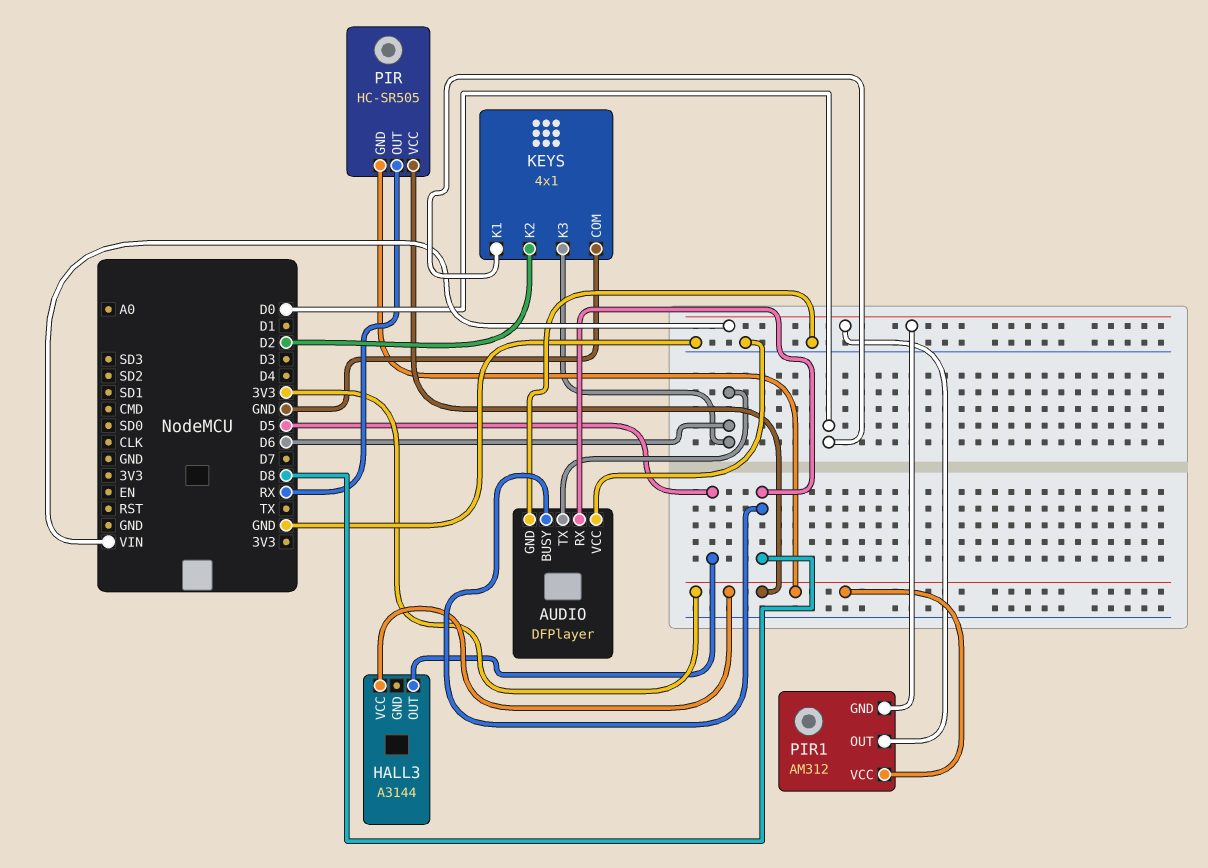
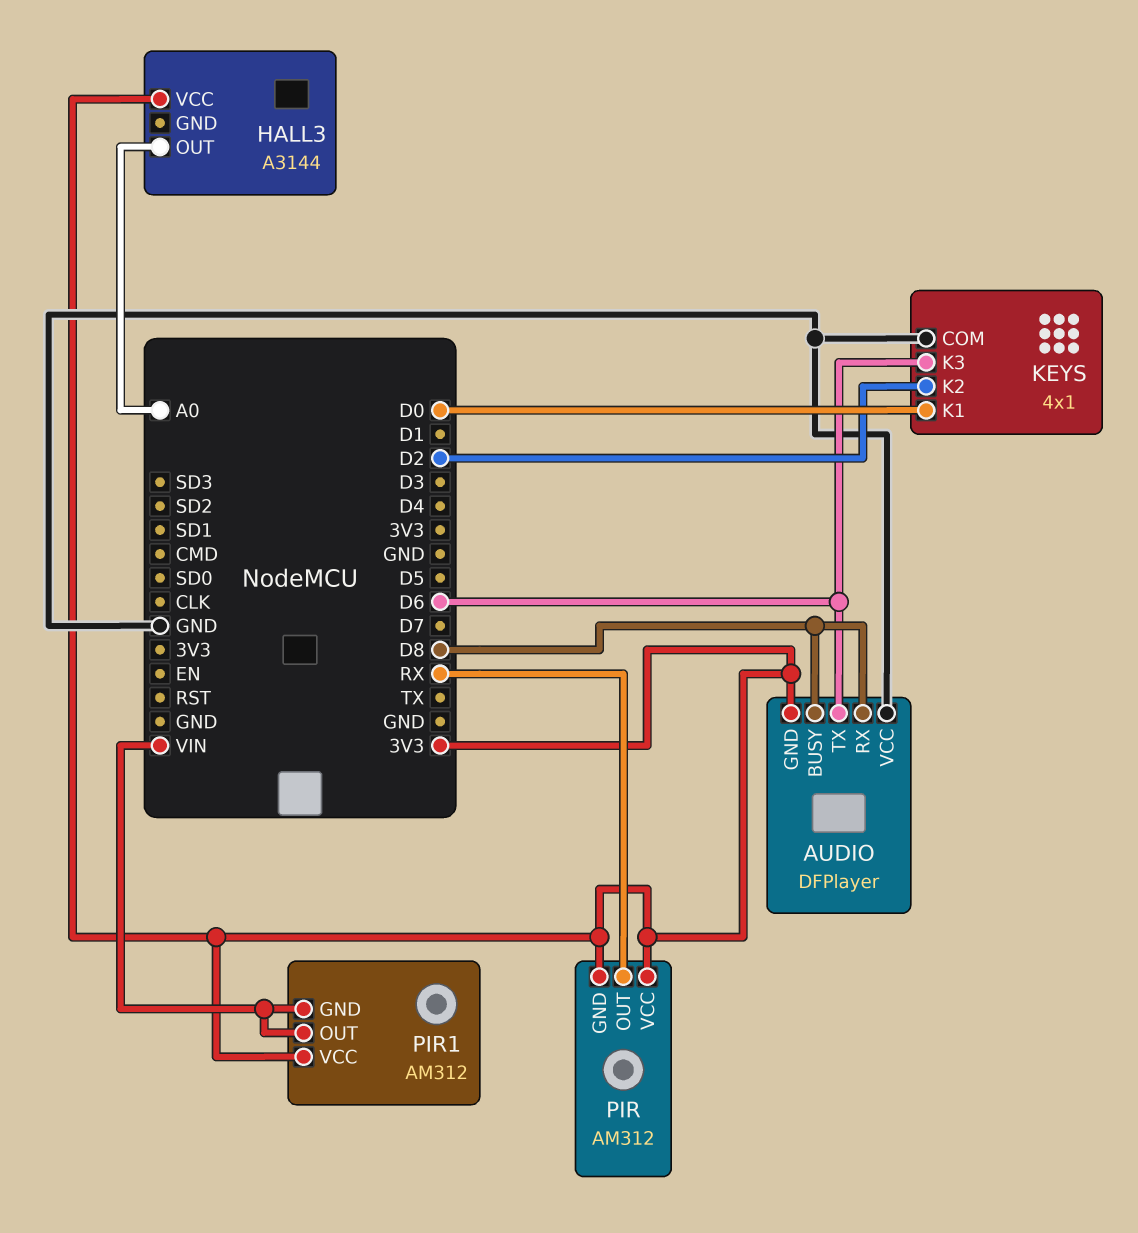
AUDIO pin GND: GND -> 3V3
HALL3 pin OUT: D5 -> A0
PIR: HC-SR505 -> AM312

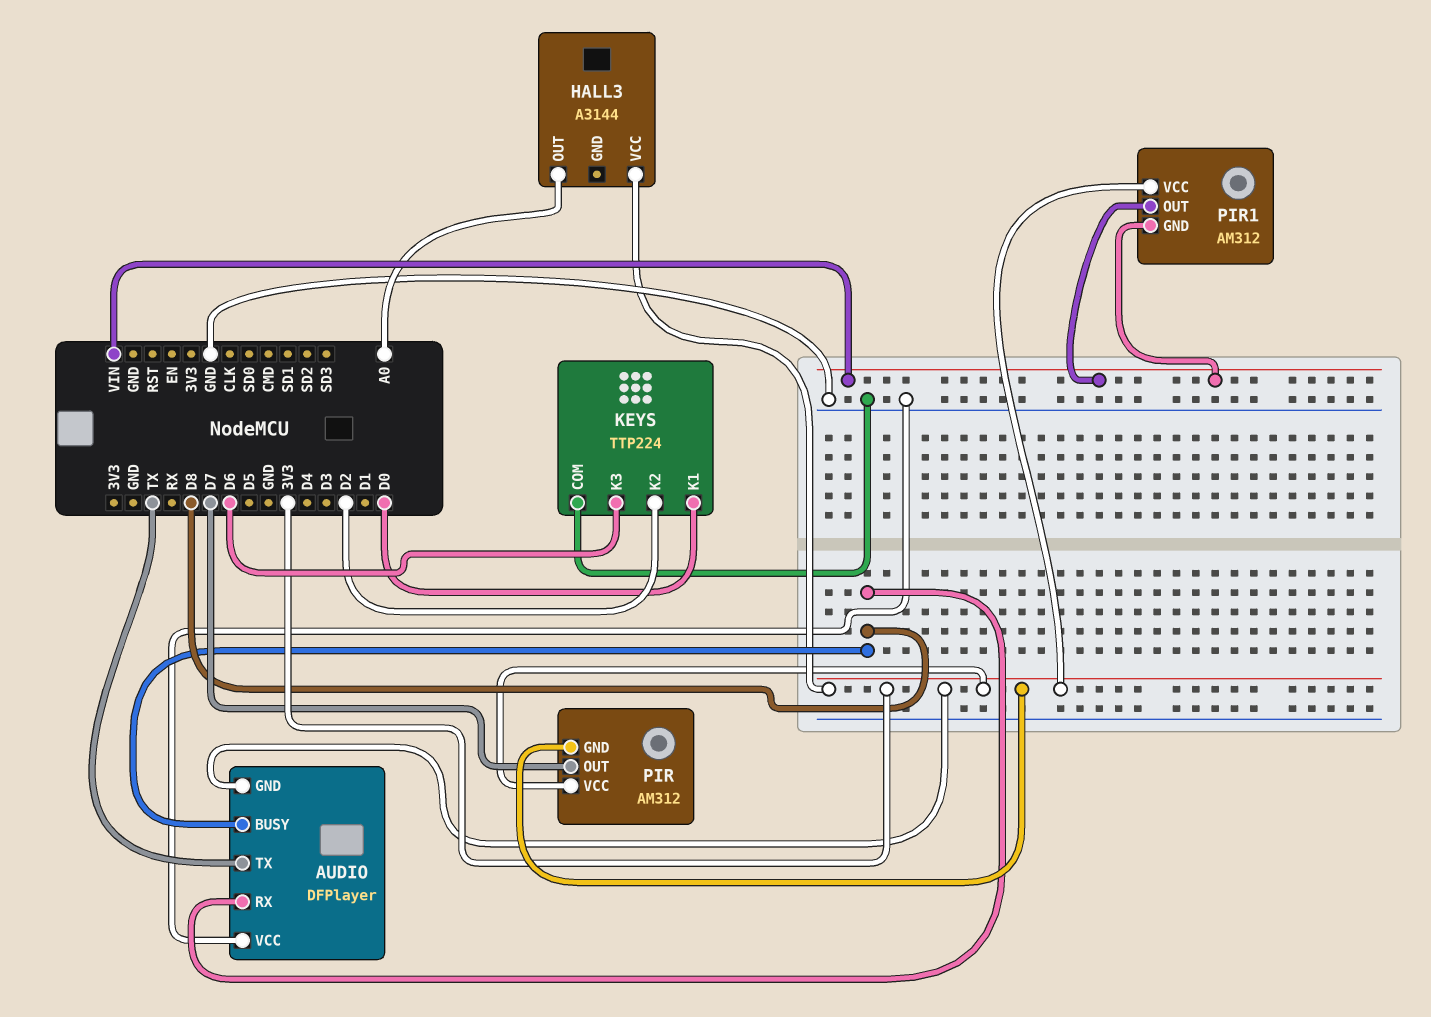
AUDIO pin TX: D6 -> TX
KEYS: 4x1 -> TTP224
PIR pin OUT: RX -> D7

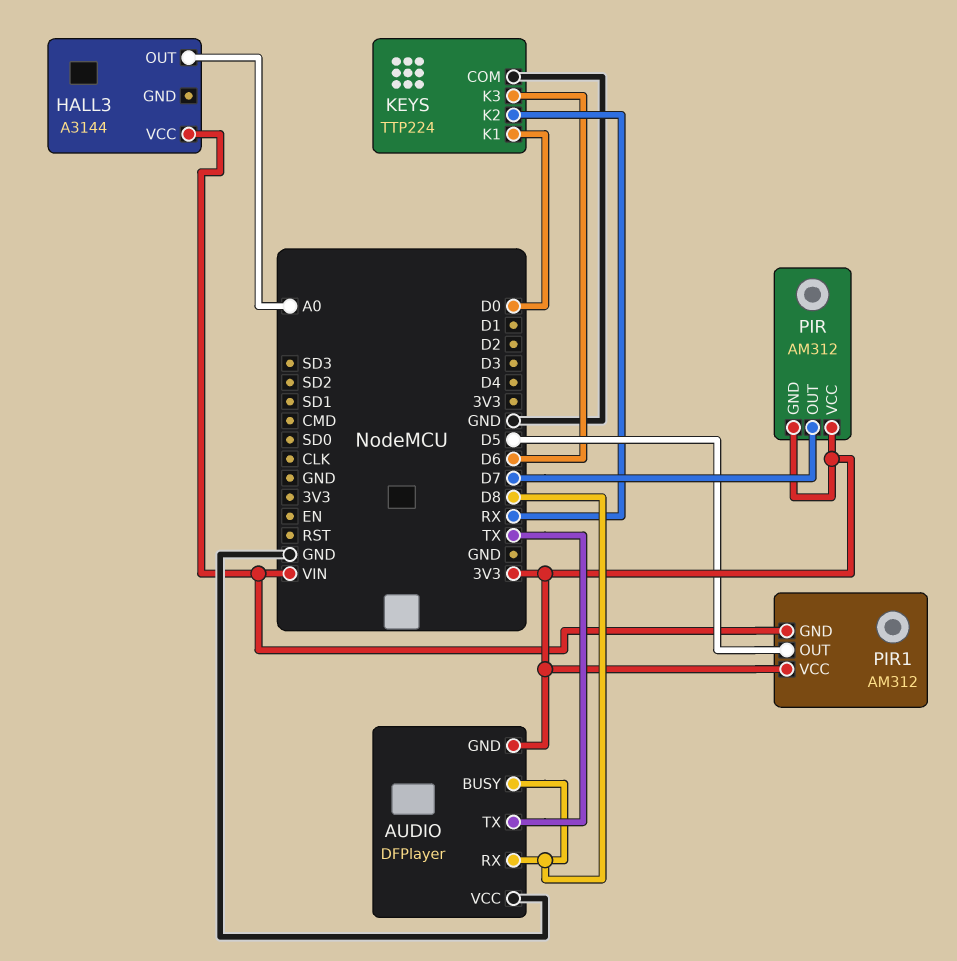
HALL3 pin VCC: 3V3 -> VIN
KEYS pin K2: D2 -> RX
PIR1 pin OUT: VIN -> D5

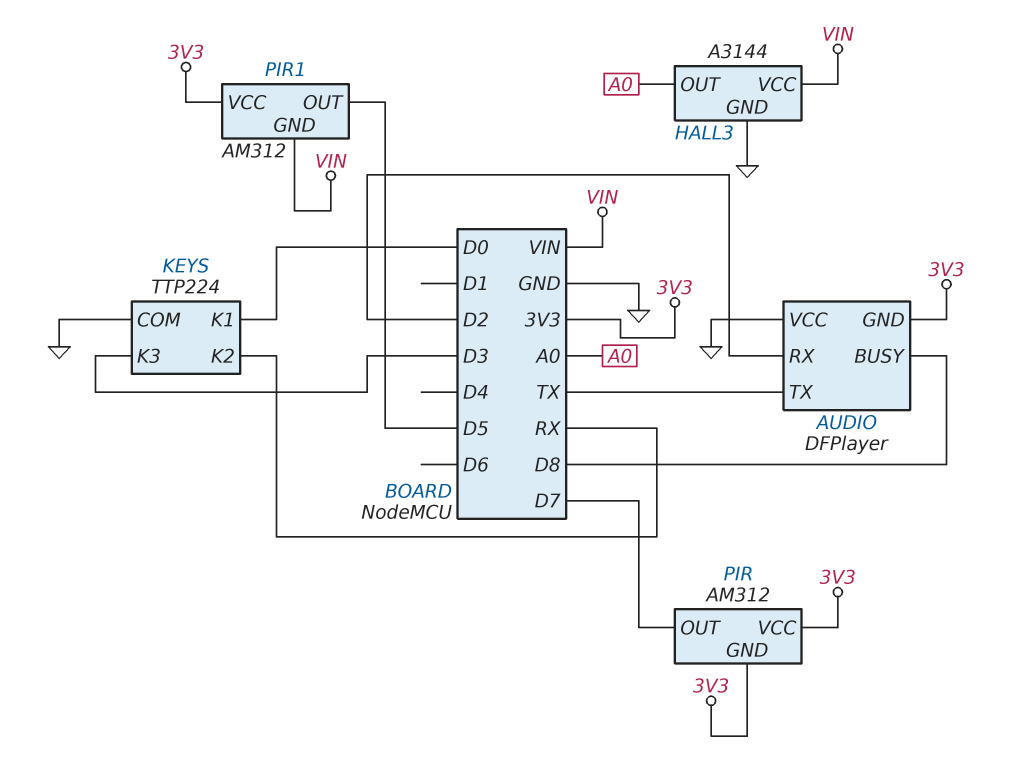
AUDIO pin RX: D8 -> D2
HALL3 pin GND: none -> GND
KEYS pin K3: D6 -> D3

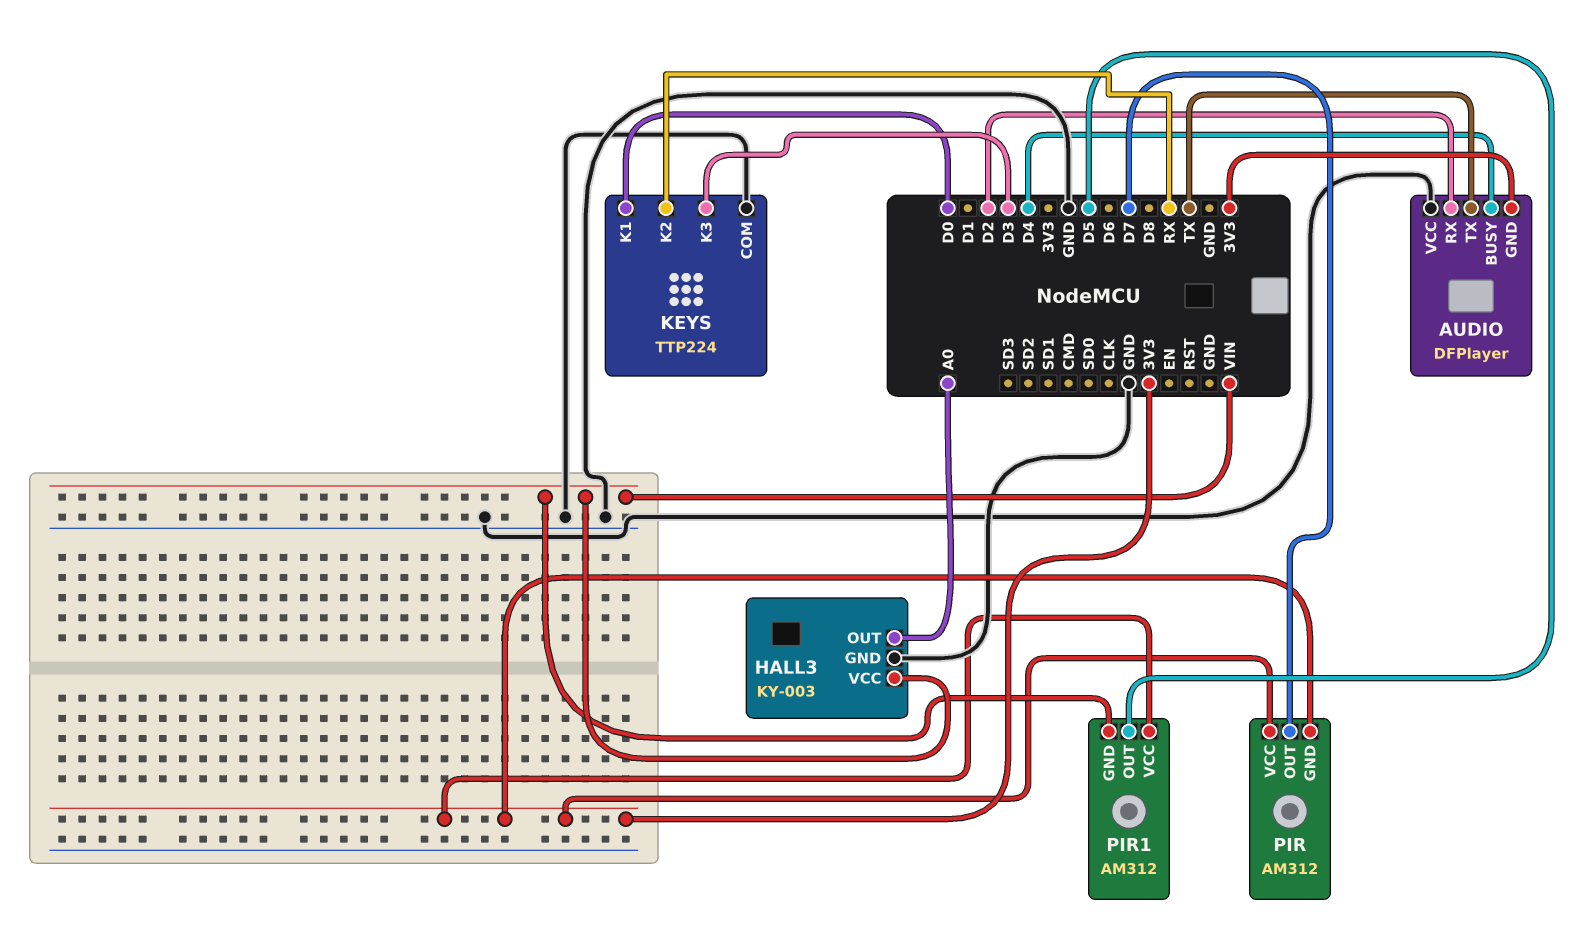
AUDIO pin BUSY: D8 -> D4
HALL3: A3144 -> KY-003

